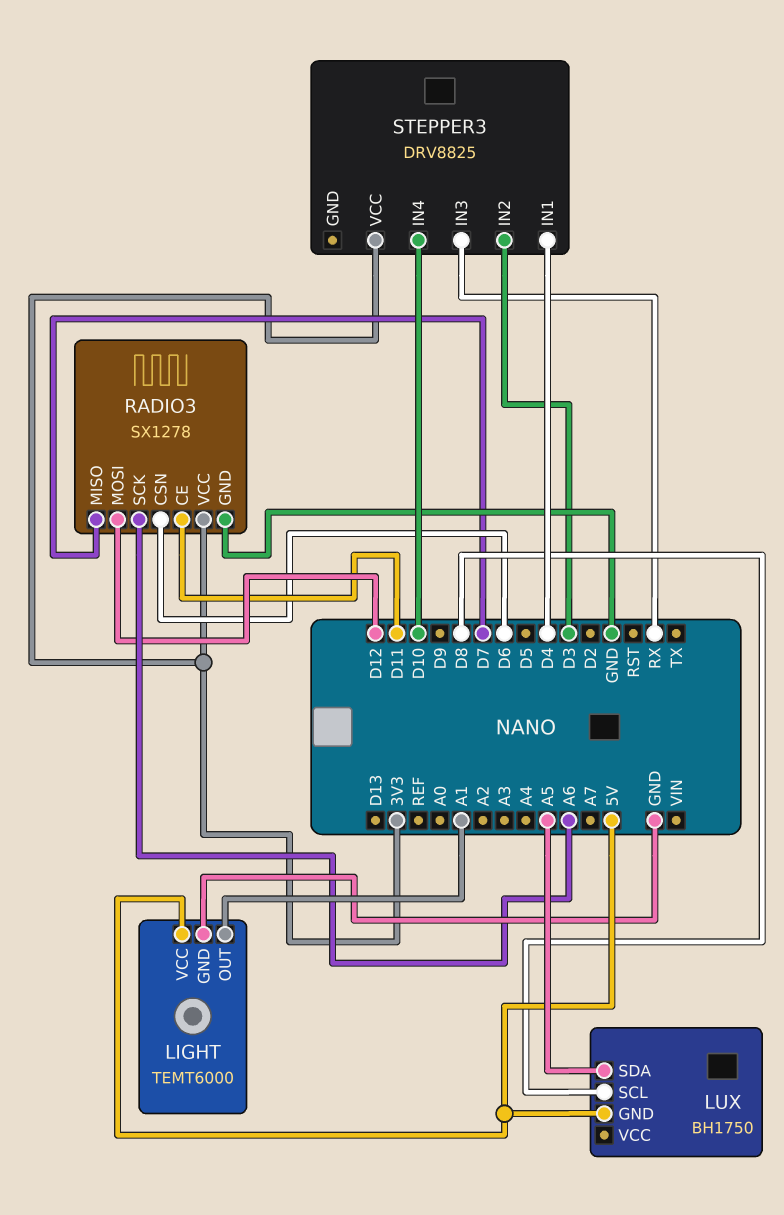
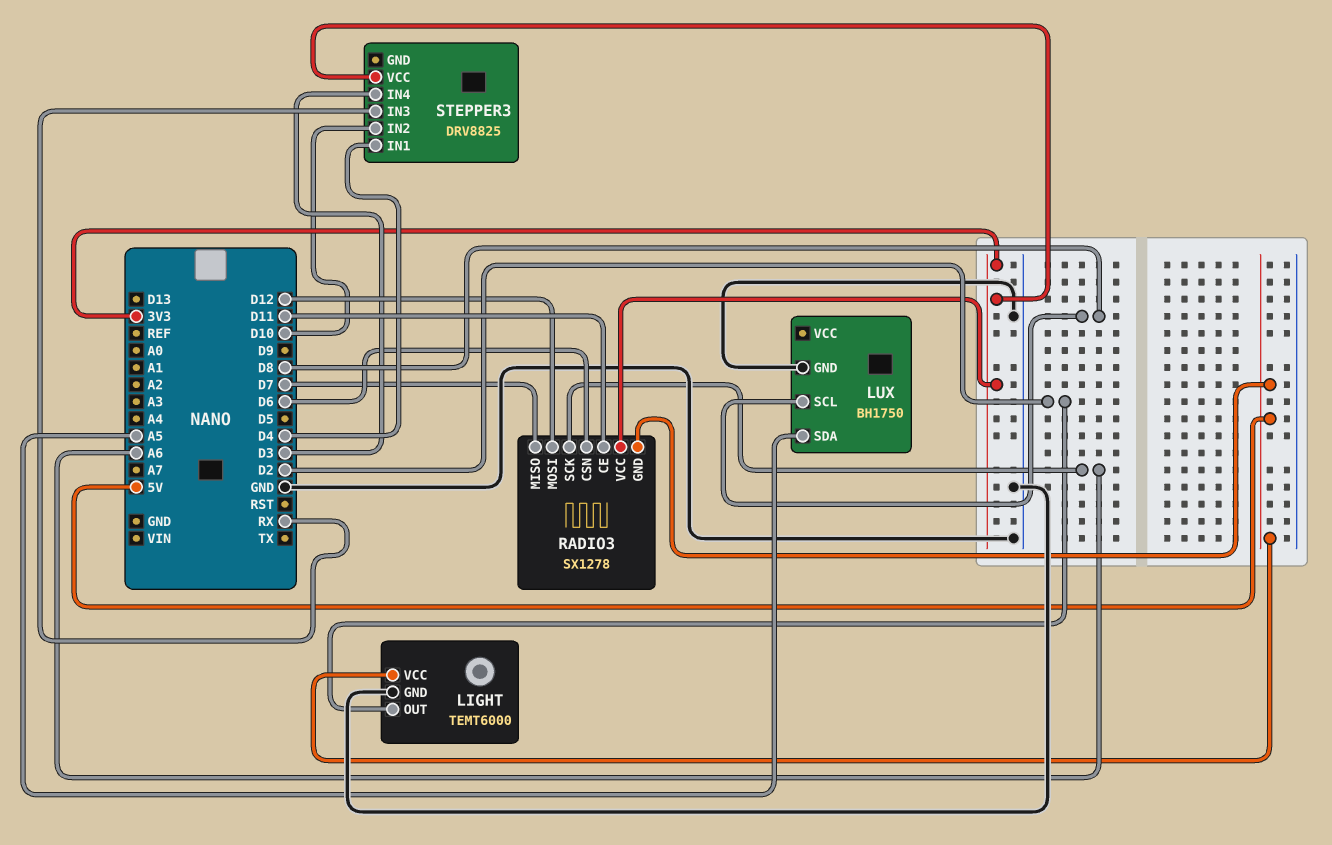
LIGHT pin OUT: A1 -> D2
LUX pin GND: 5V -> GND
RADIO3 pin GND: GND -> 5V
STEPPER3 pin IN2: D3 -> D10
STEPPER3 pin IN4: D10 -> D3

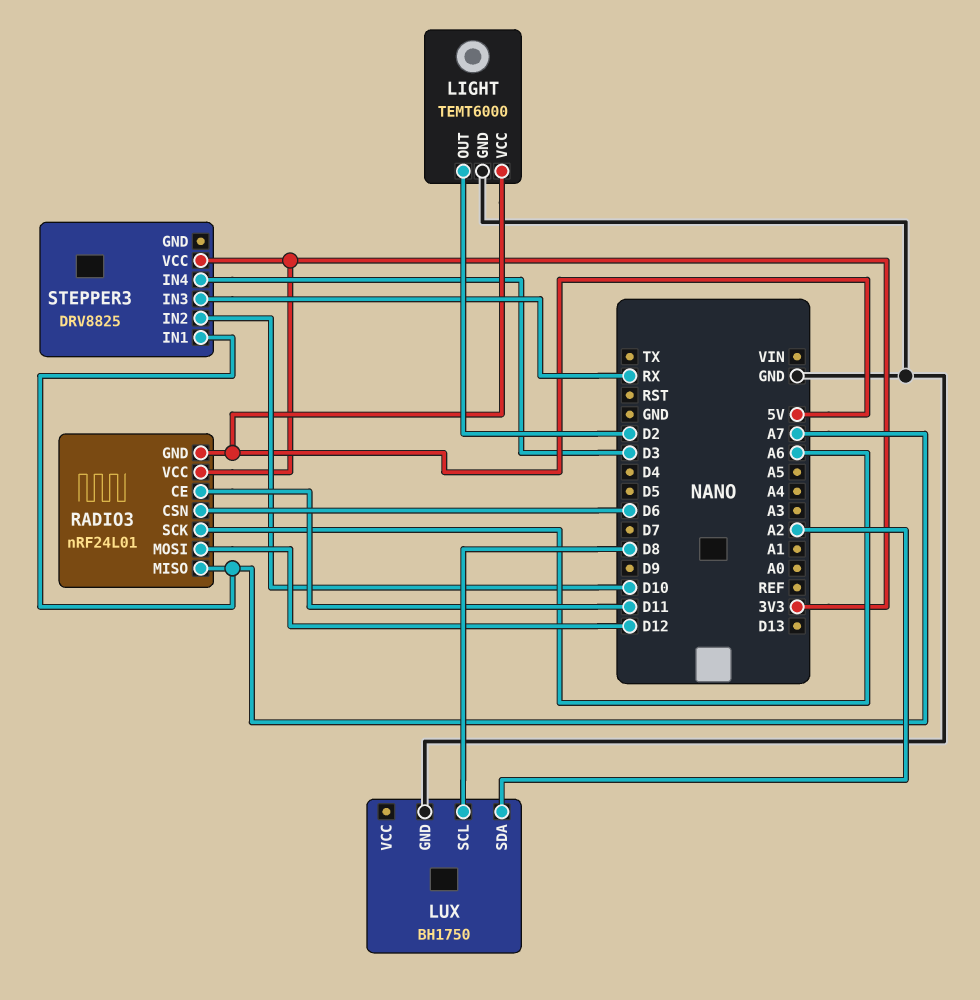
LUX pin SDA: A5 -> A2
RADIO3: SX1278 -> nRF24L01
RADIO3 pin MISO: D7 -> A7
STEPPER3 pin IN1: D4 -> A7

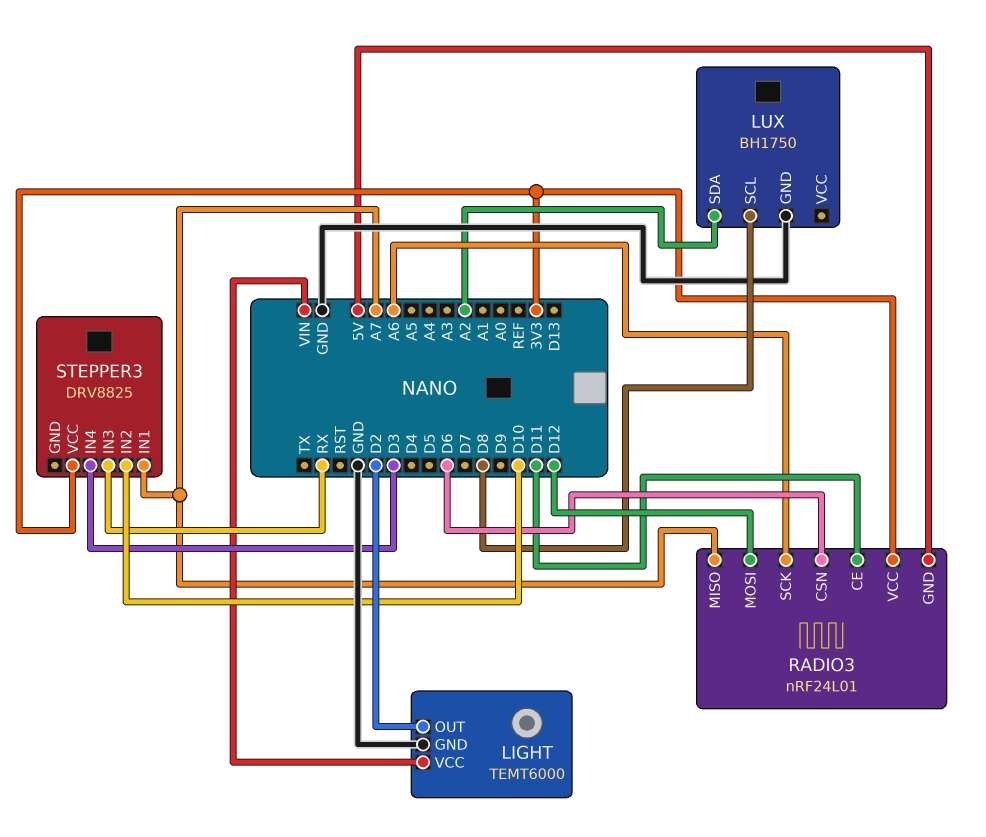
LIGHT pin VCC: 5V -> VIN

